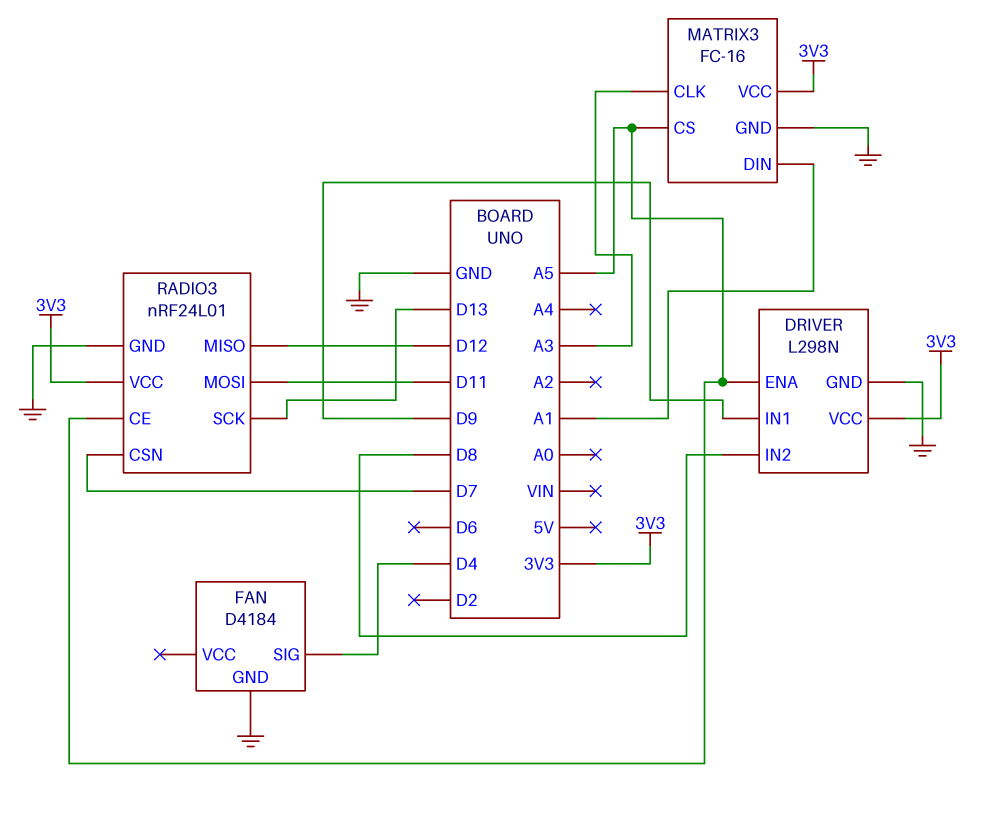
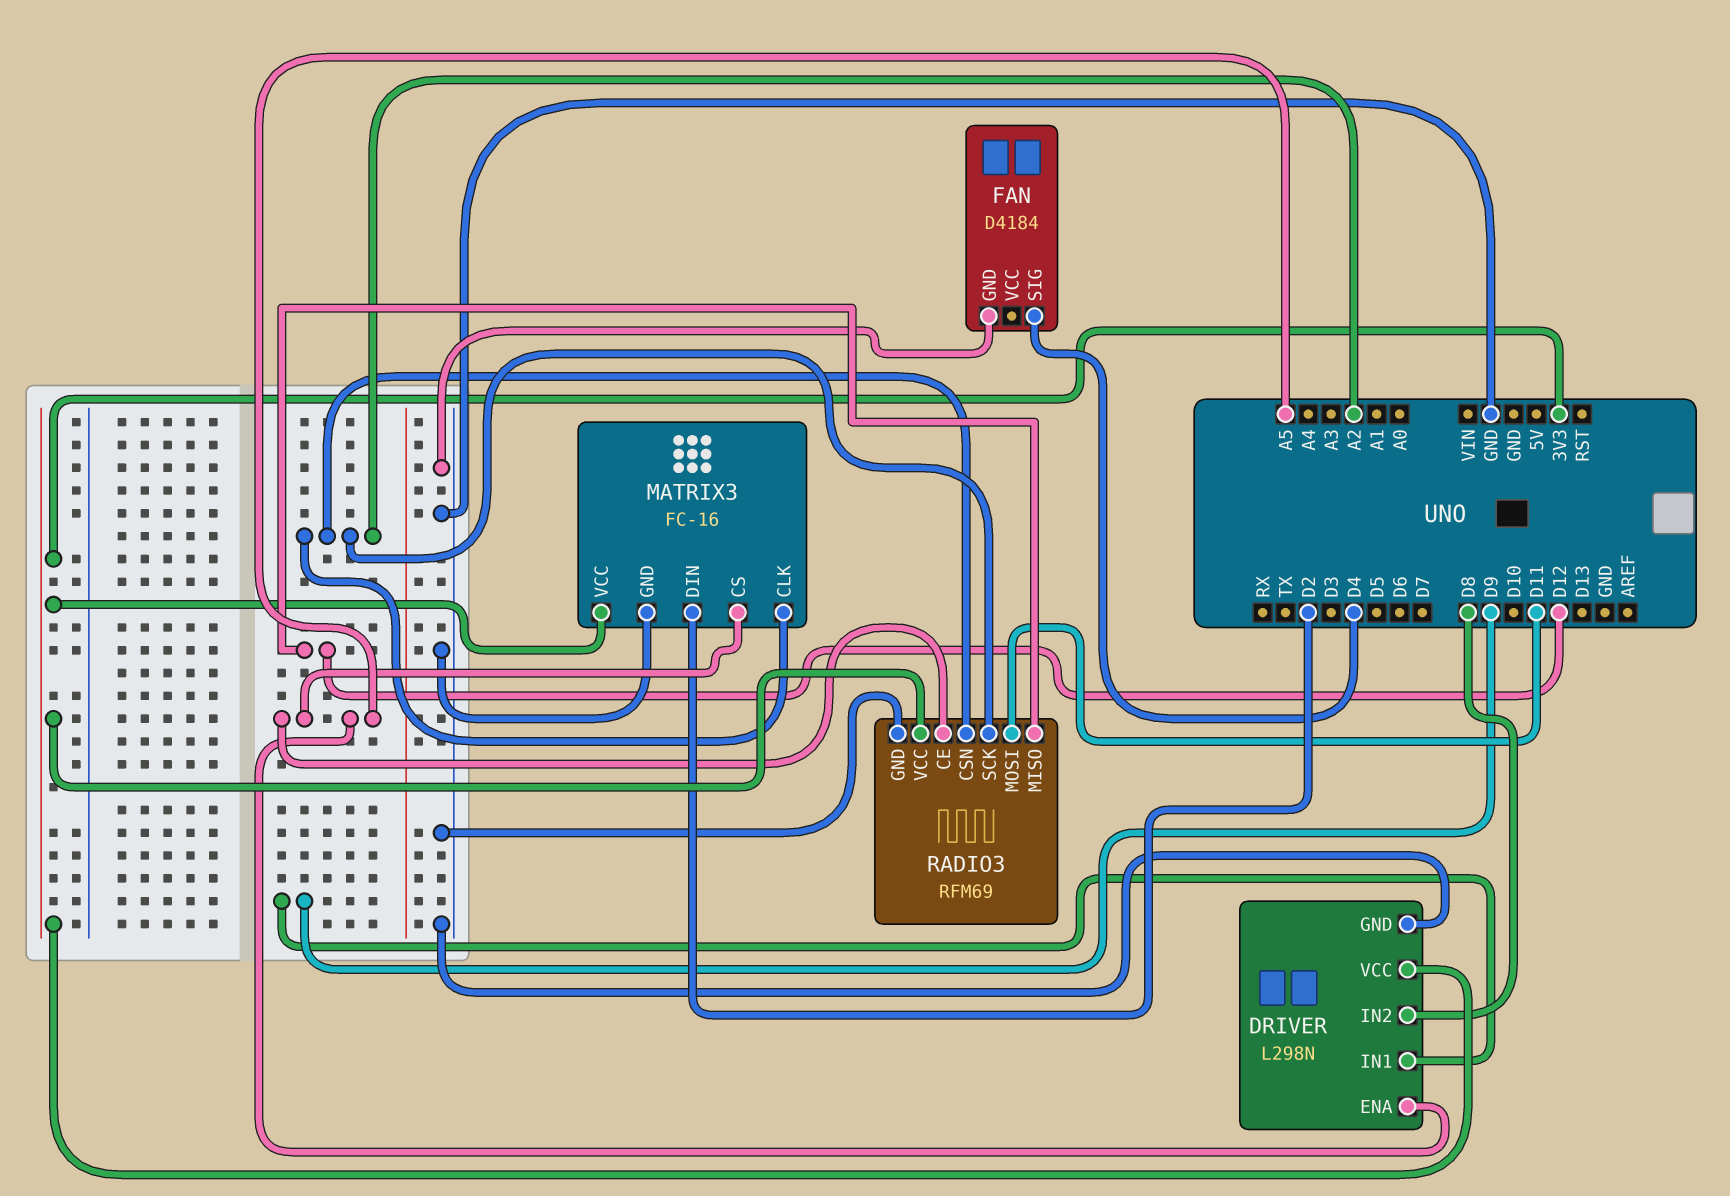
MATRIX3 pin CLK: A3 -> A2
MATRIX3 pin DIN: A1 -> D2
RADIO3: nRF24L01 -> RFM69
RADIO3 pin CSN: D7 -> A2
RADIO3 pin SCK: D13 -> A2

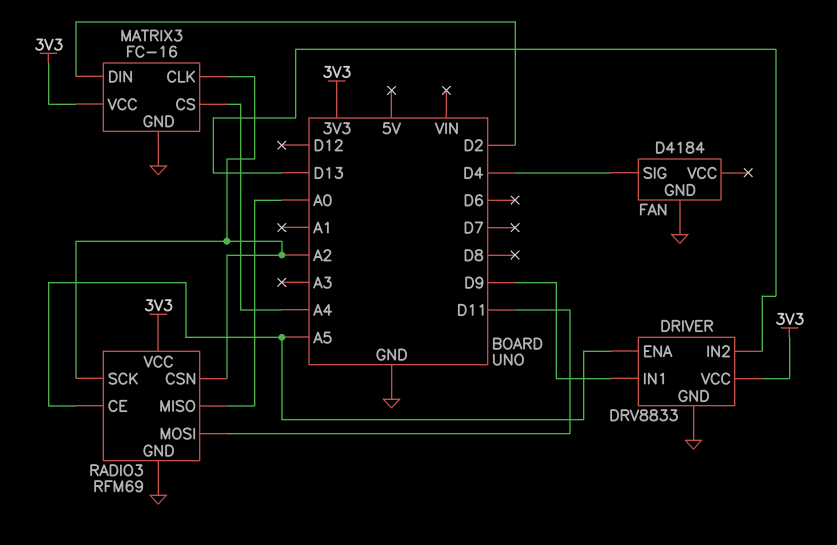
DRIVER: L298N -> DRV8833
DRIVER pin IN2: D8 -> D13
MATRIX3 pin CS: A5 -> A4
RADIO3 pin MISO: D12 -> A0

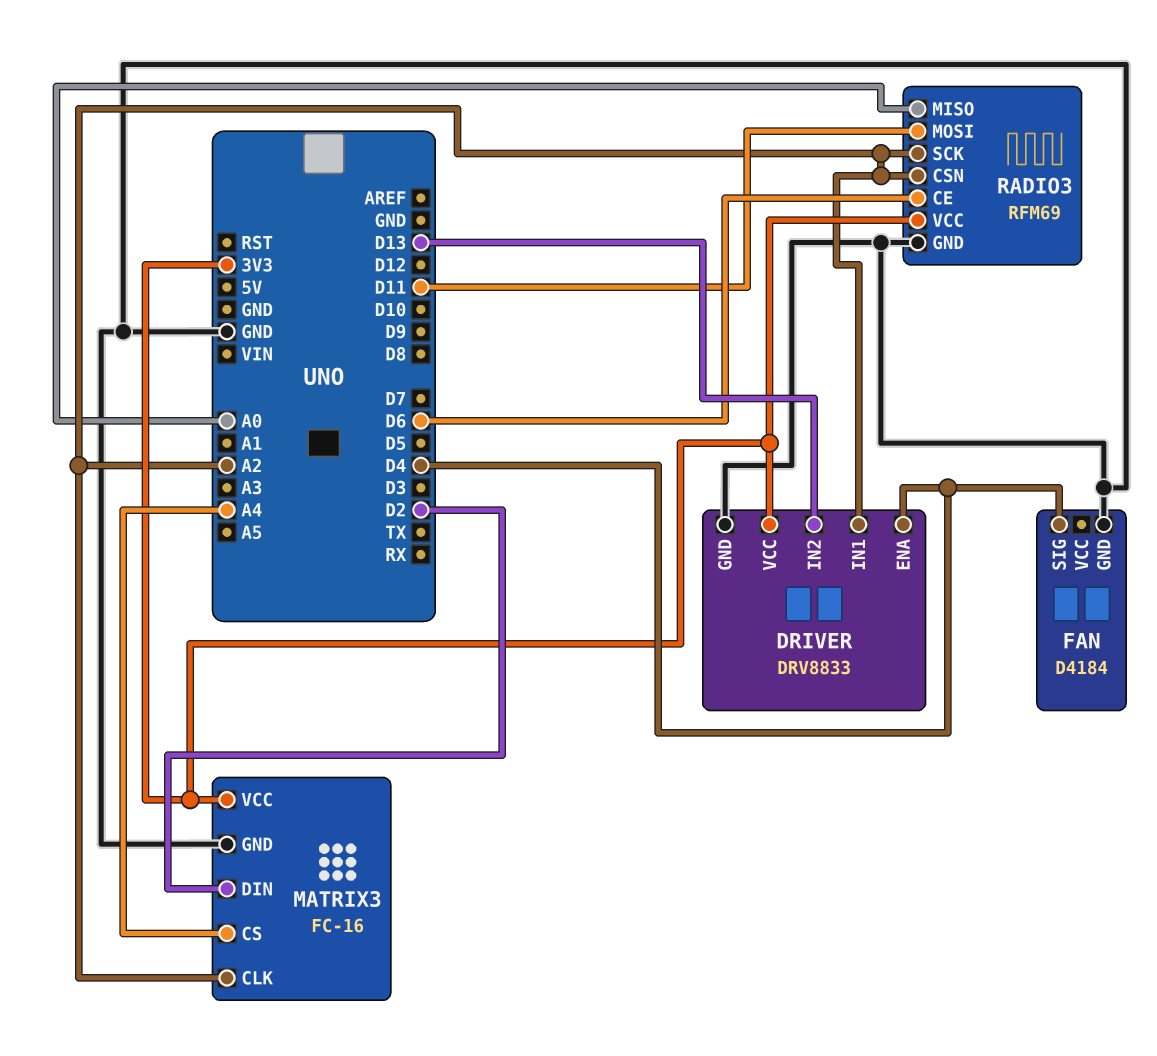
DRIVER pin ENA: A5 -> D4
DRIVER pin IN1: D9 -> A2
RADIO3 pin CE: A5 -> D6

